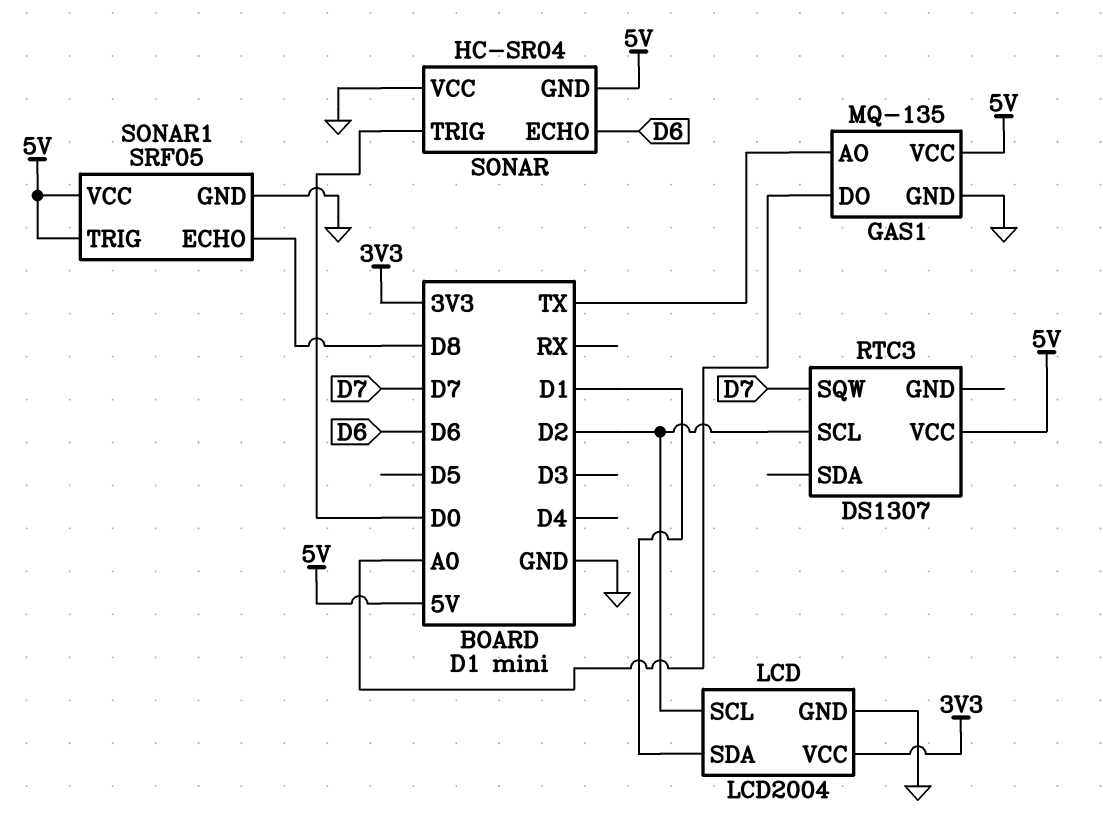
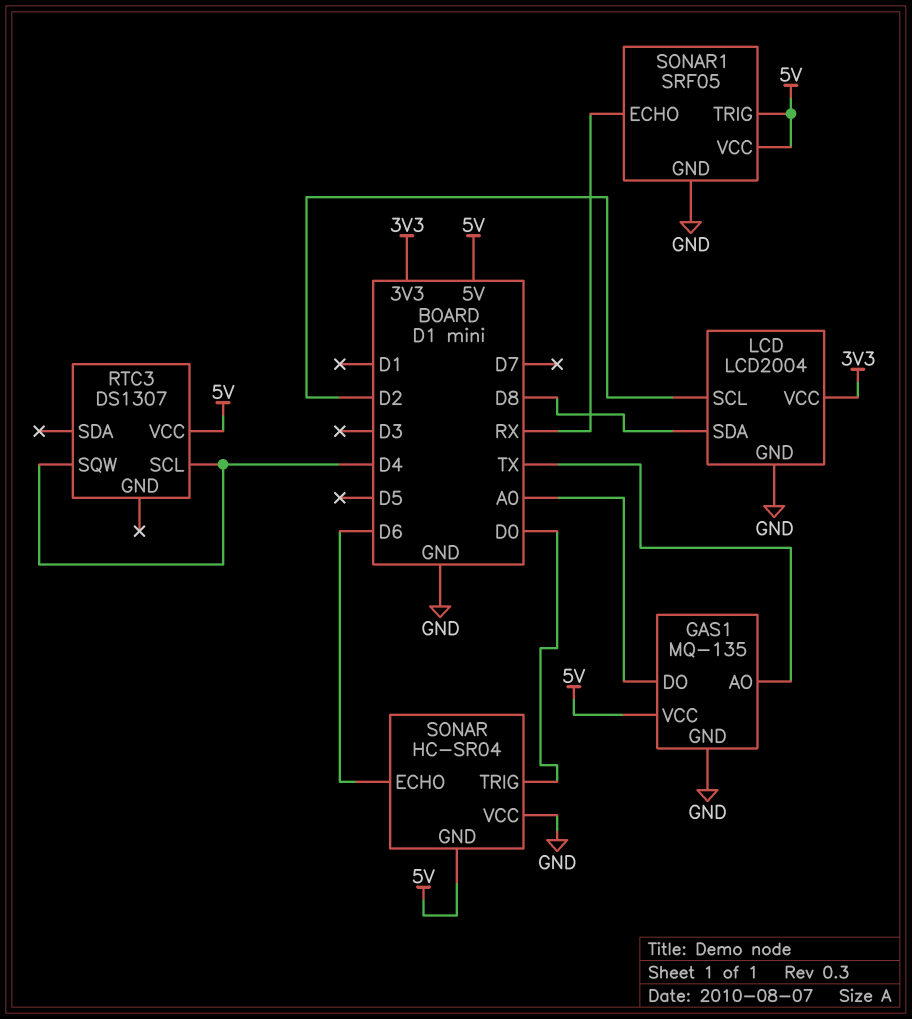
LCD pin SDA: D1 -> D8
RTC3 pin SCL: D2 -> D4
RTC3 pin SQW: D7 -> D4
SONAR1 pin ECHO: D8 -> RX

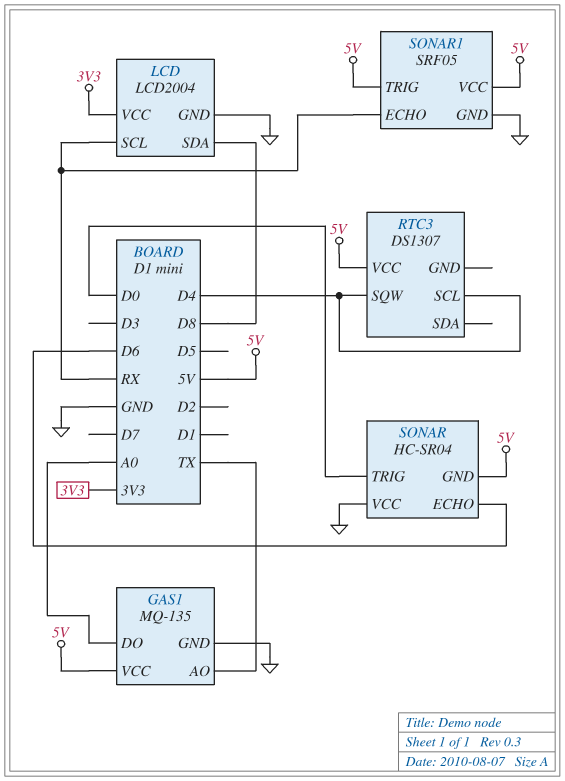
LCD pin SCL: D2 -> RX

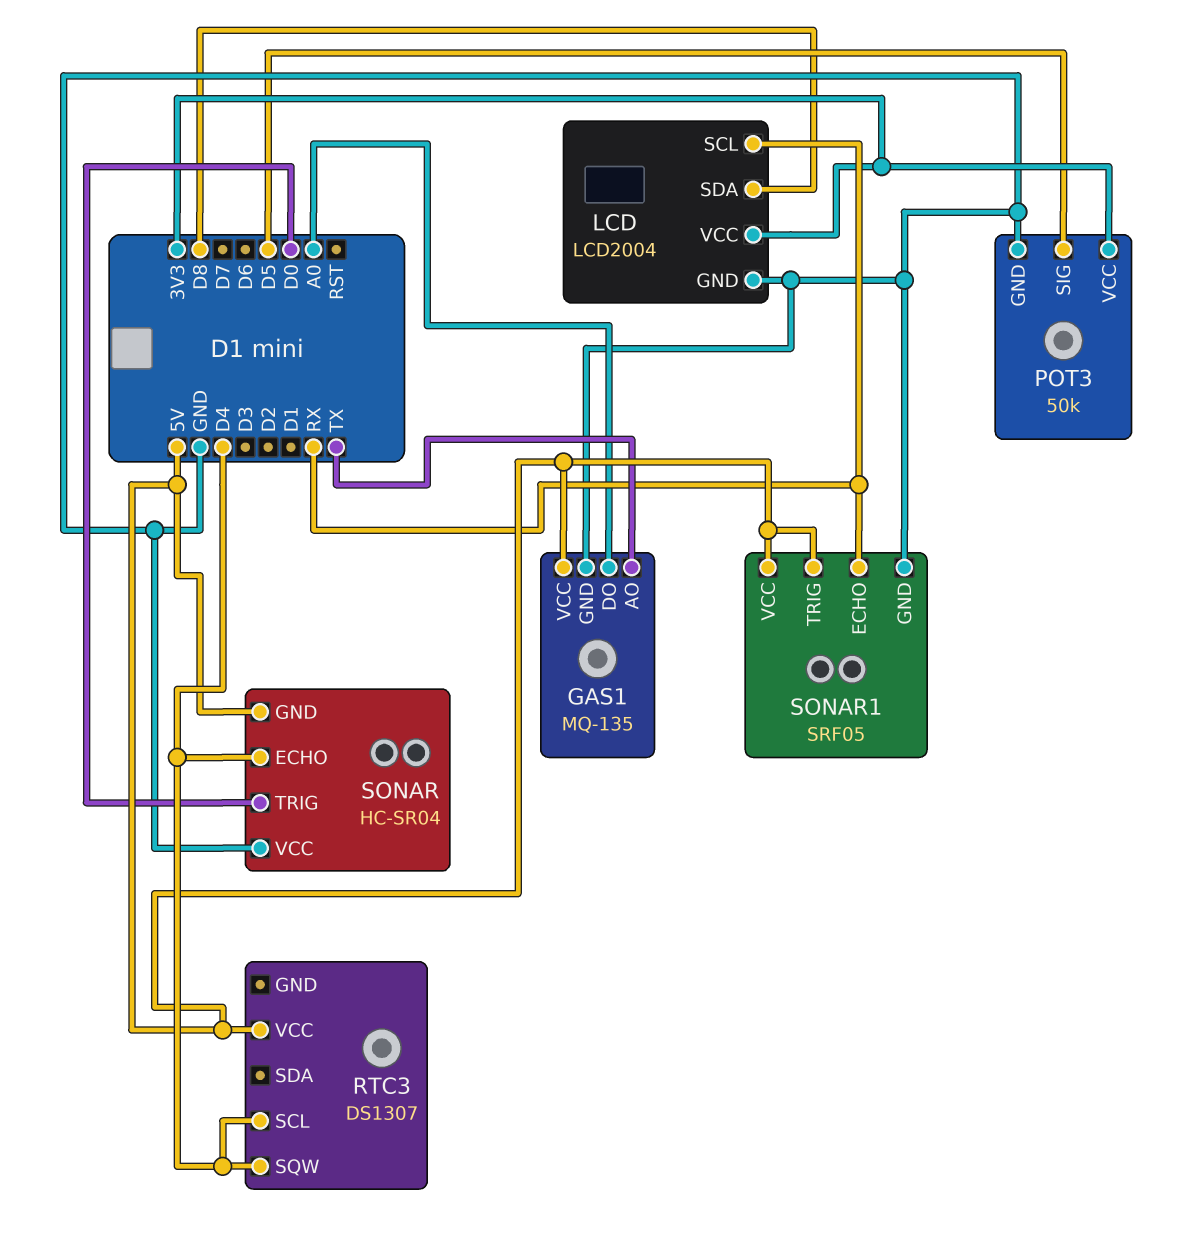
POT3: none -> 50k
POT3 pin GND: none -> GND
POT3 pin SIG: none -> D5
POT3 pin VCC: none -> 3V3
SONAR pin ECHO: D6 -> D4

